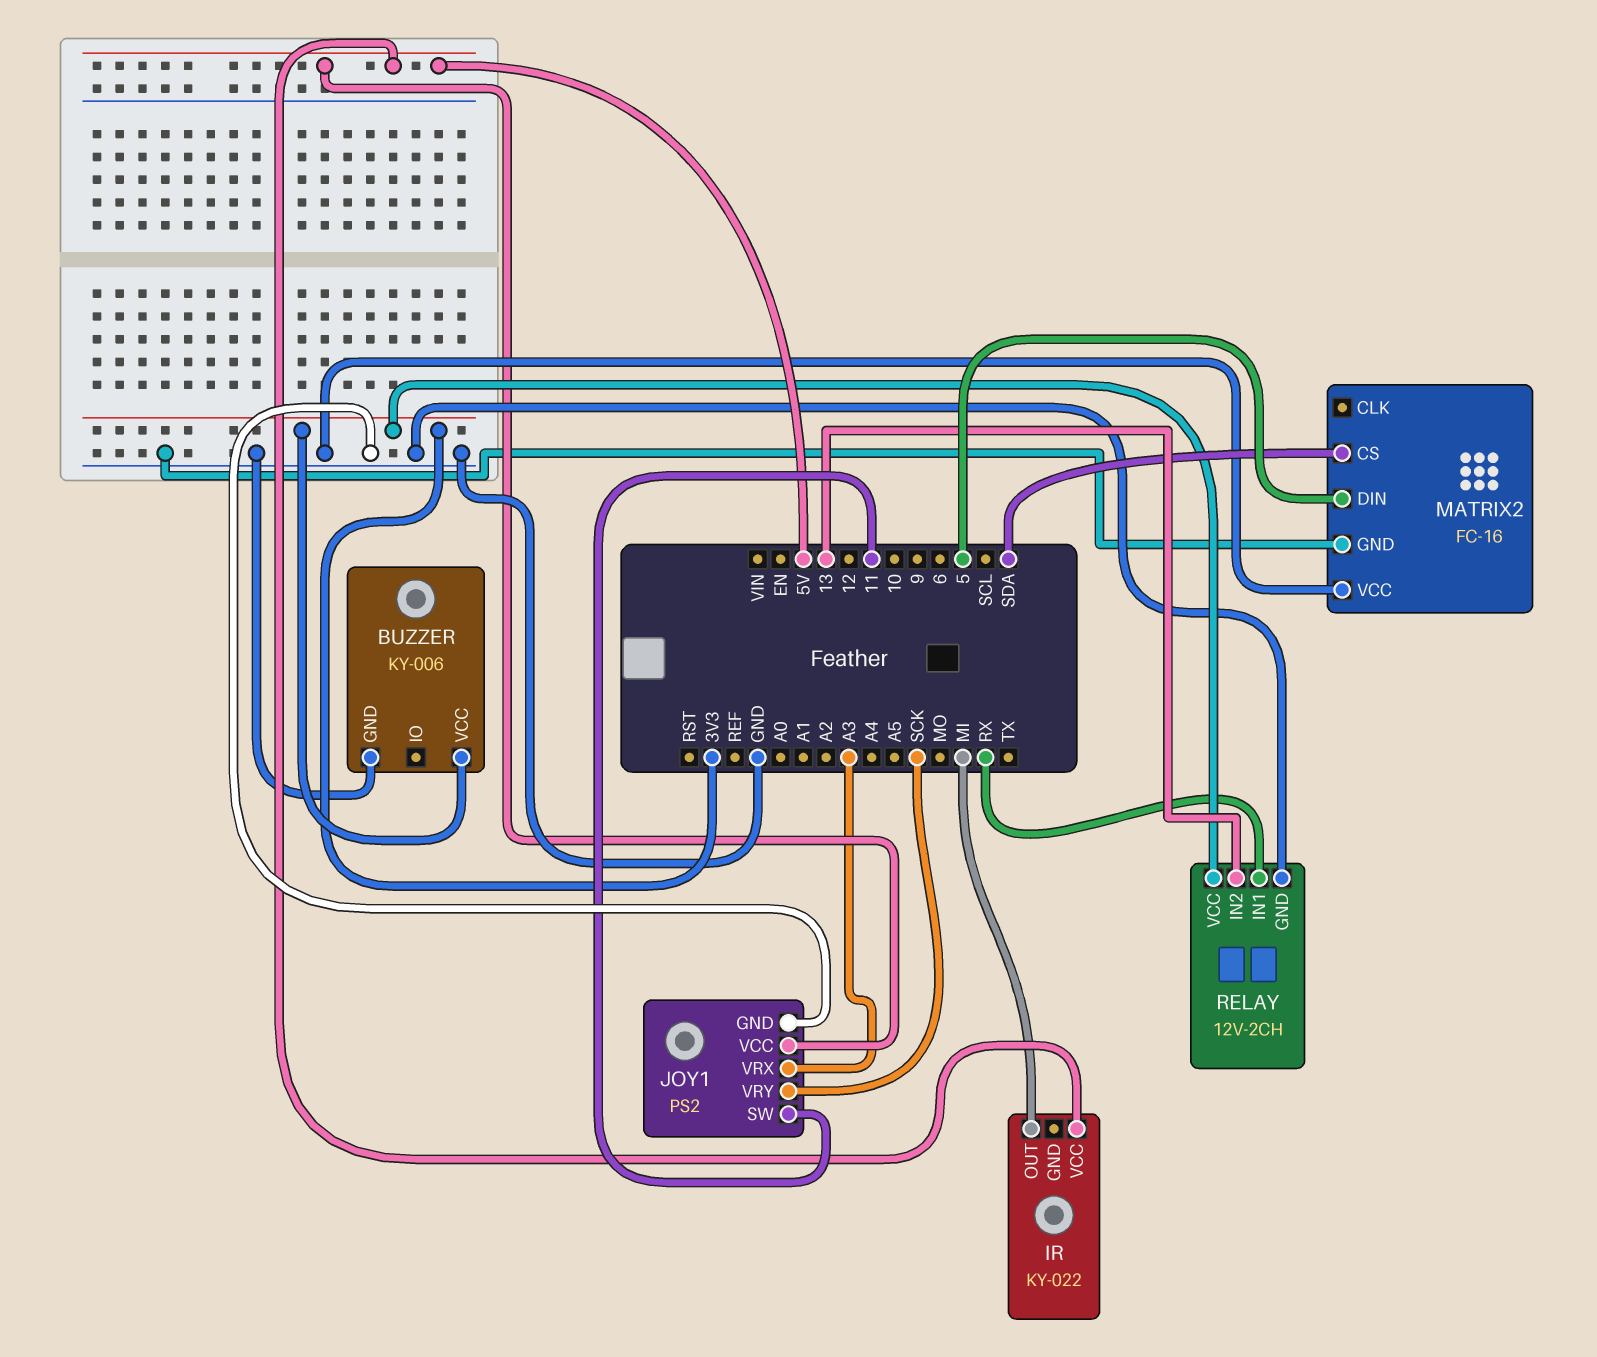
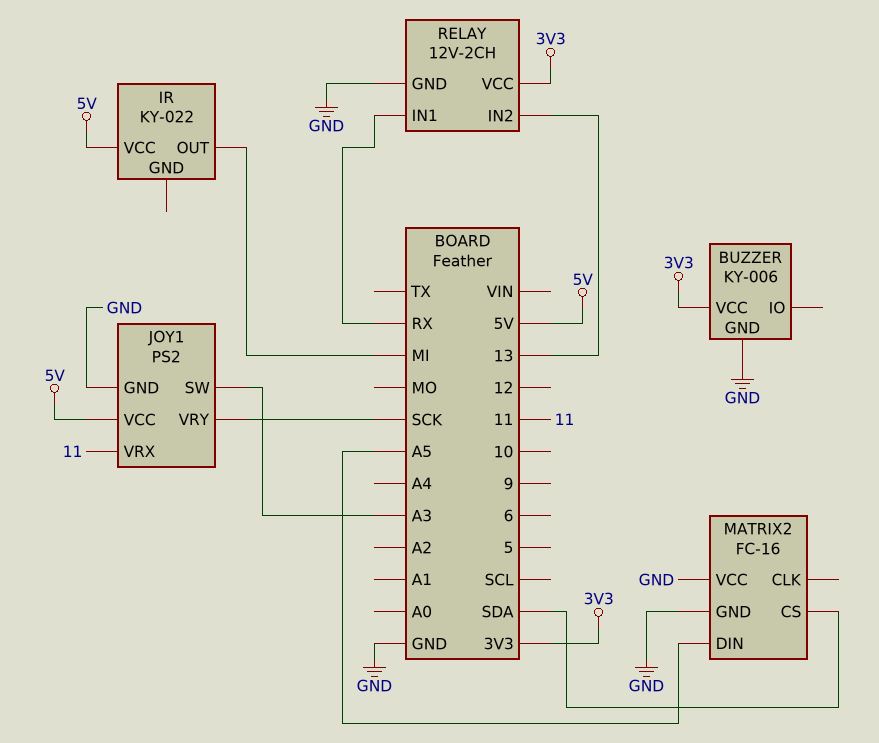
JOY1 pin SW: 11 -> A3
JOY1 pin VRX: A3 -> 11
MATRIX2 pin DIN: 5 -> A5

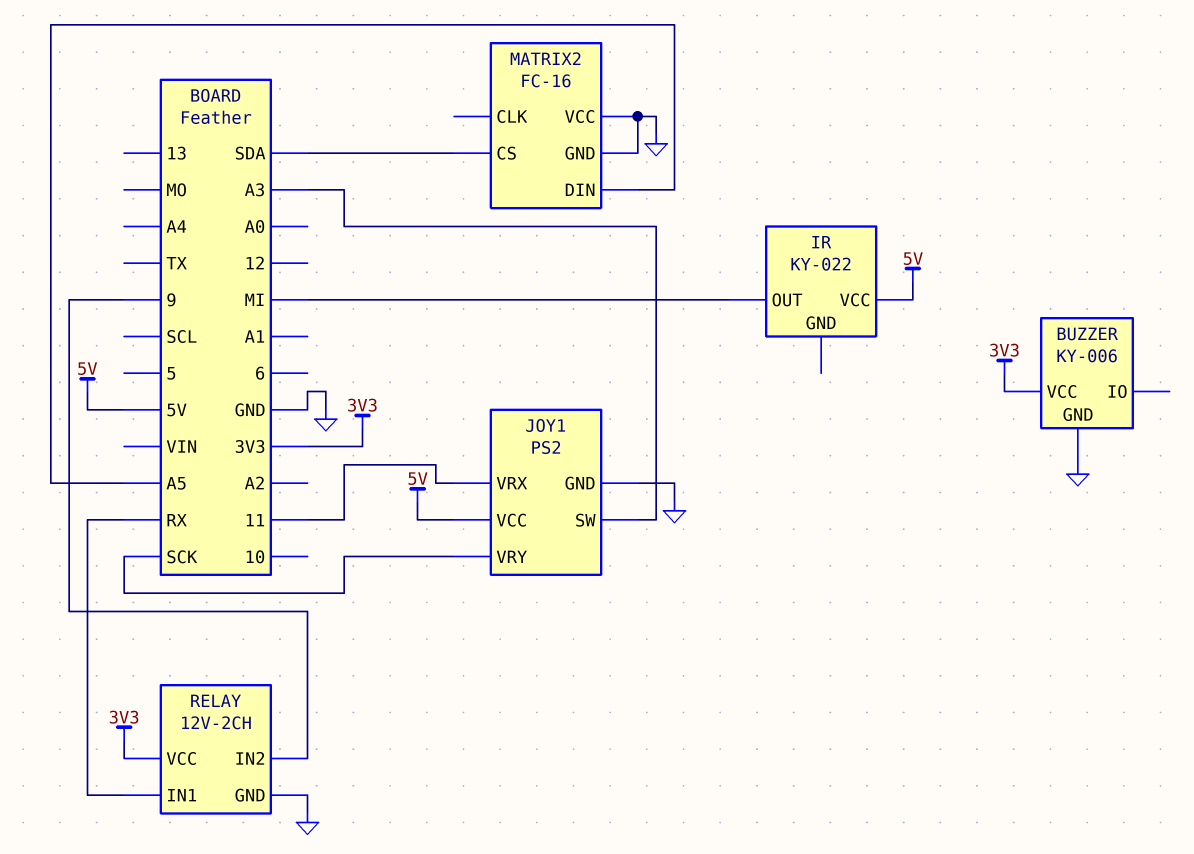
RELAY pin IN2: 13 -> 9

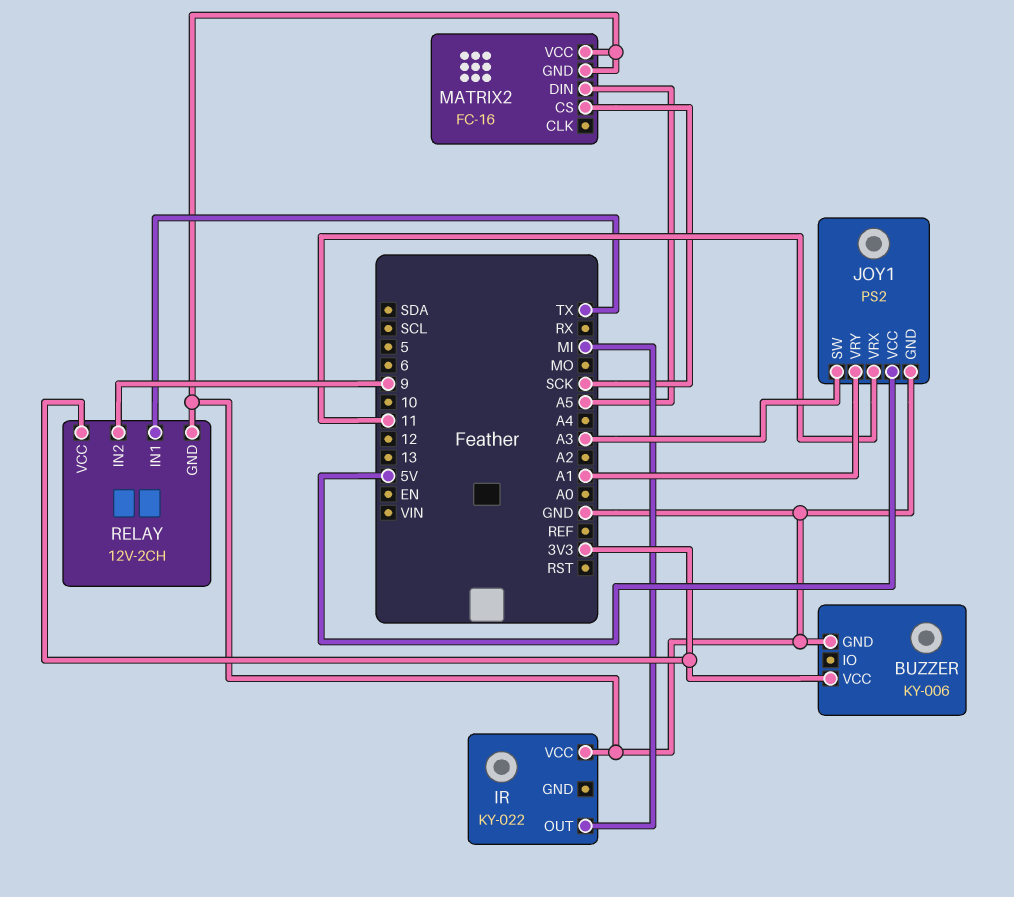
IR pin VCC: 5V -> GND
JOY1 pin VRY: SCK -> A1
MATRIX2 pin CS: SDA -> SCK
RELAY pin IN1: RX -> TX

